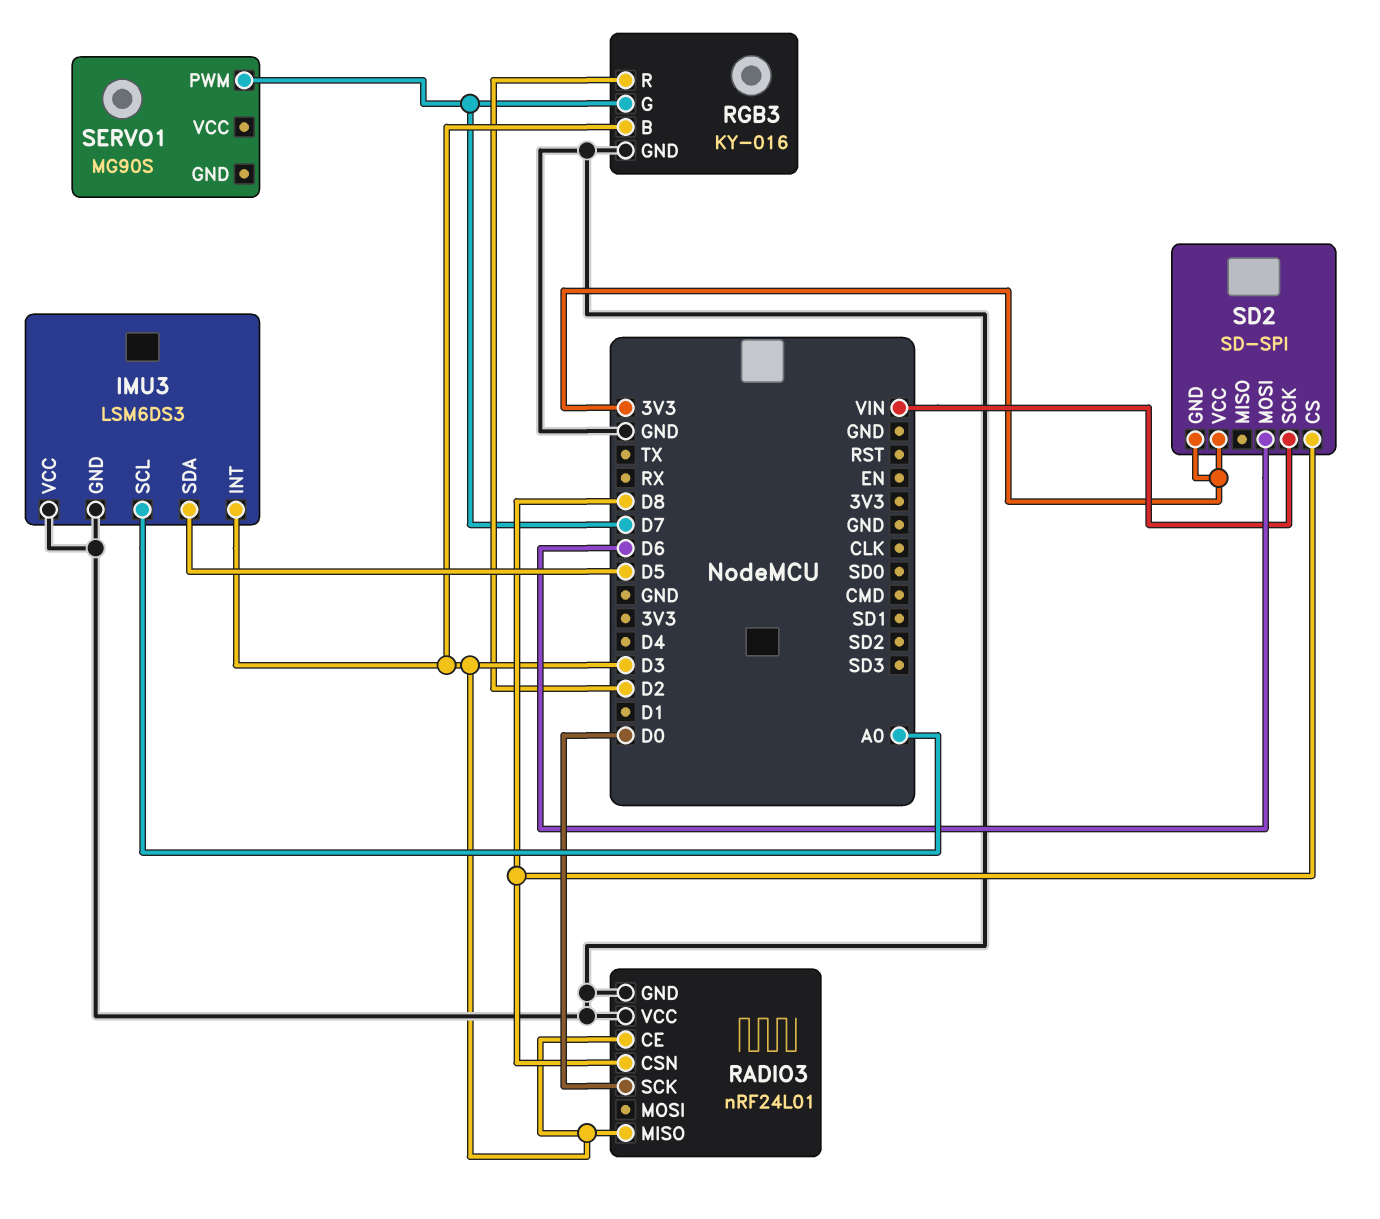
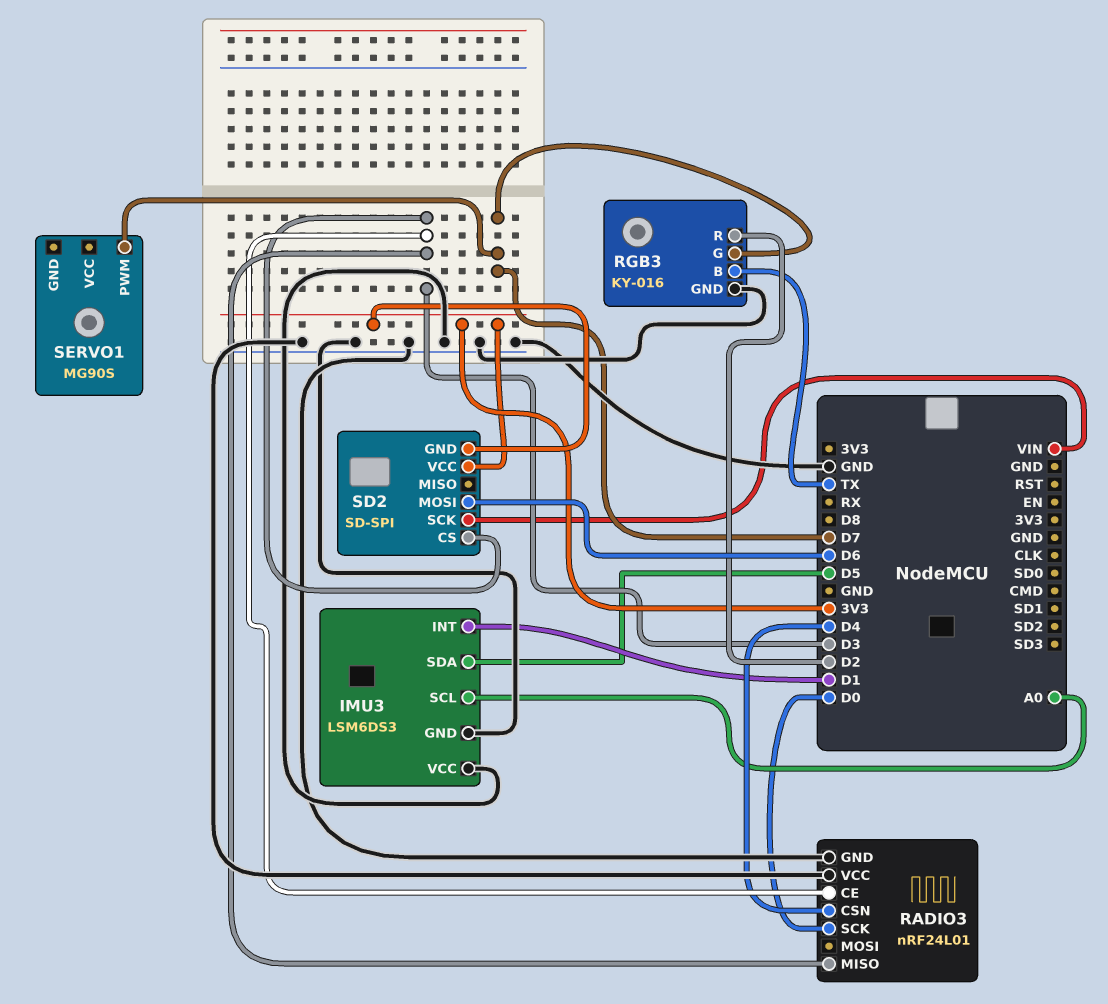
IMU3 pin INT: D3 -> D1
RADIO3 pin CSN: D8 -> D4
RGB3 pin B: D3 -> TX
SD2 pin CS: D8 -> D3

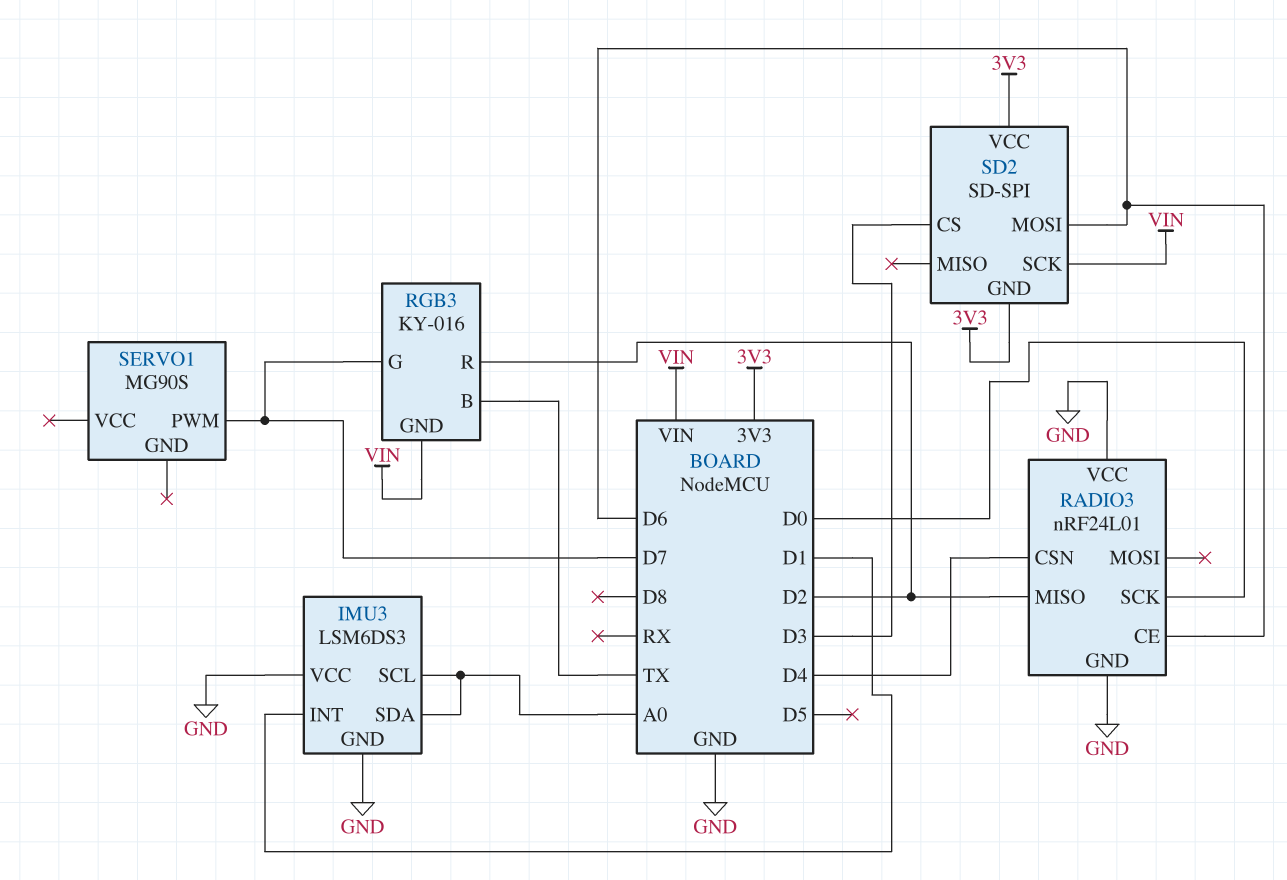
IMU3 pin SDA: D5 -> A0
RADIO3 pin CE: D3 -> D6
RADIO3 pin MISO: D3 -> D2
RGB3 pin GND: GND -> VIN

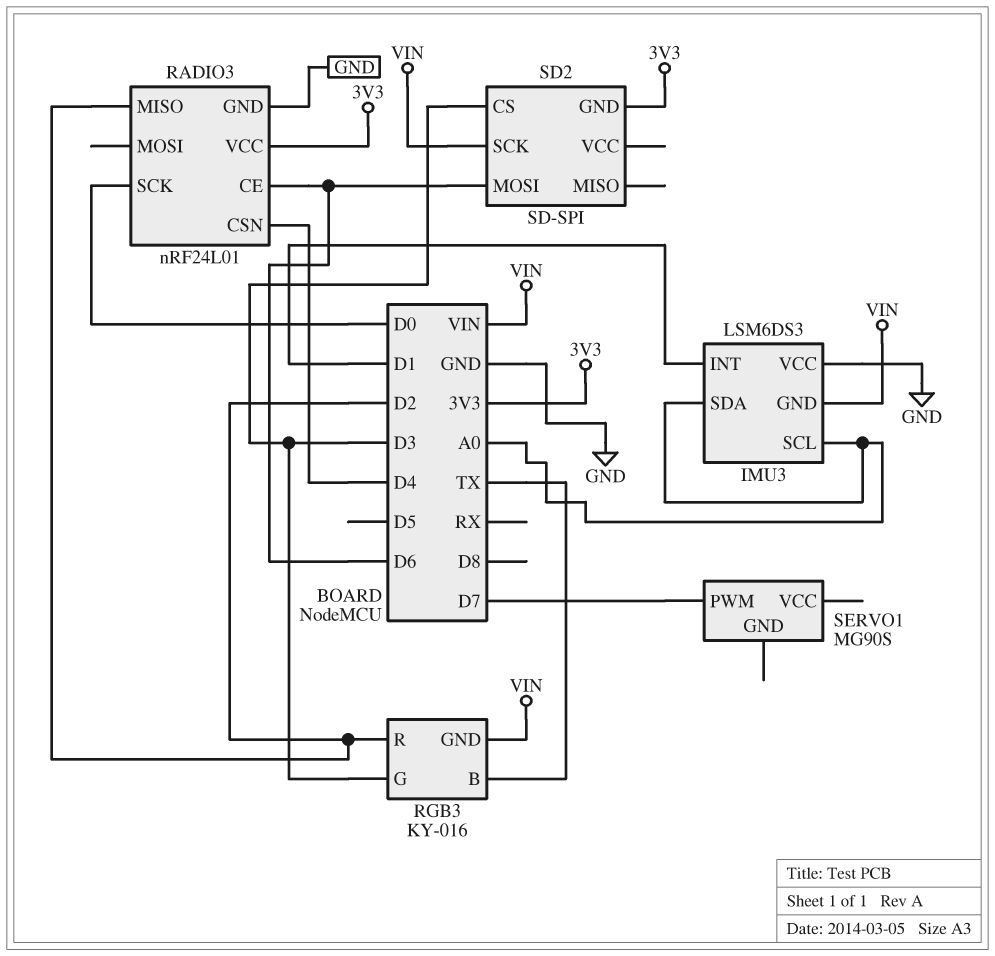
IMU3 pin GND: GND -> VIN
RADIO3 pin VCC: GND -> 3V3
RGB3 pin G: D7 -> D3
SD2 pin VCC: 3V3 -> none

